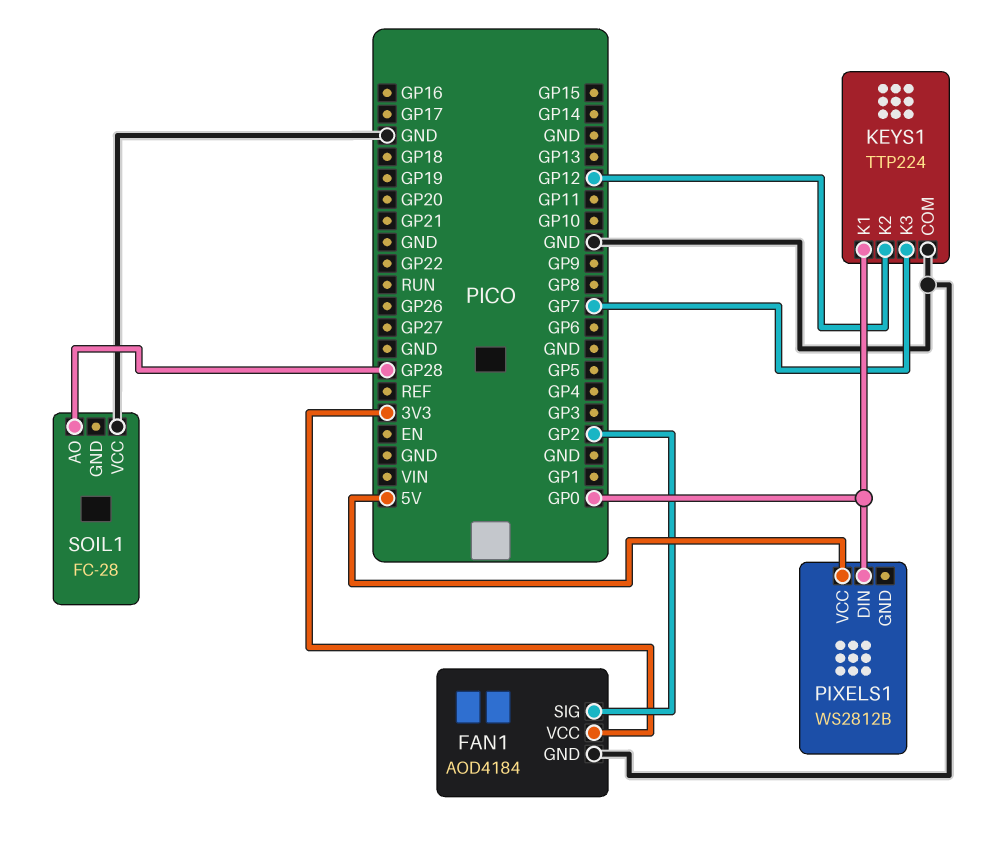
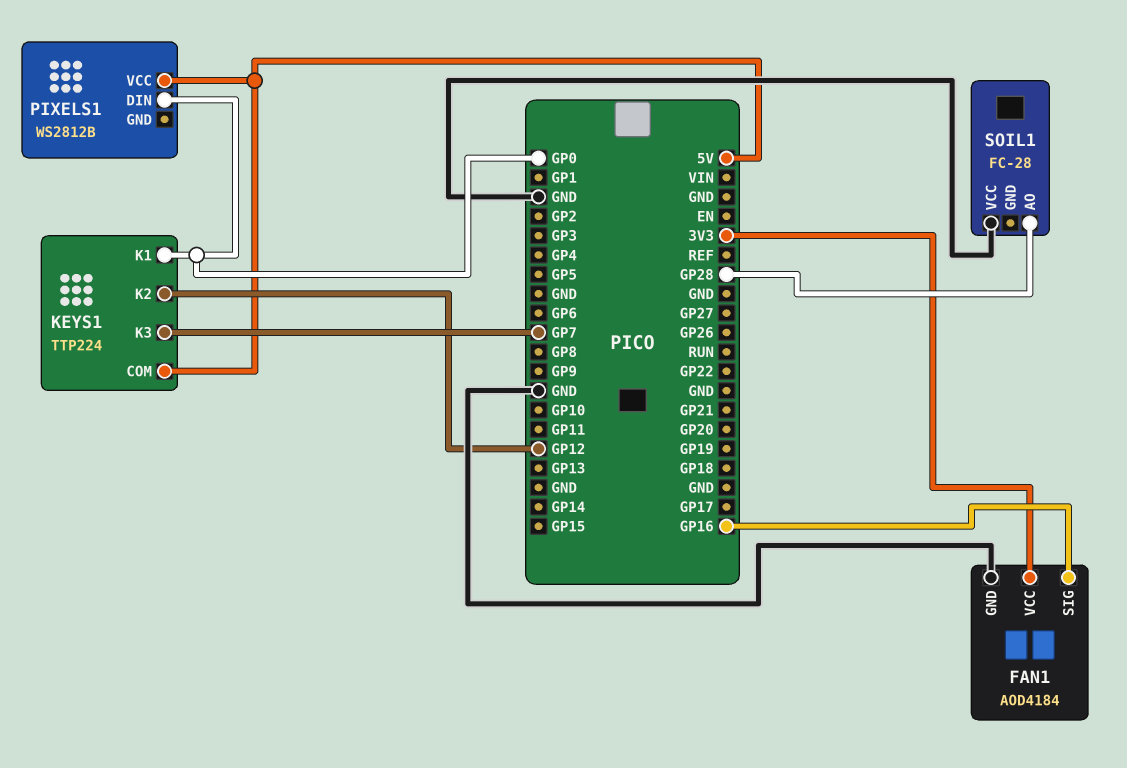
FAN1 pin SIG: GP2 -> GP16
KEYS1 pin COM: GND -> 5V

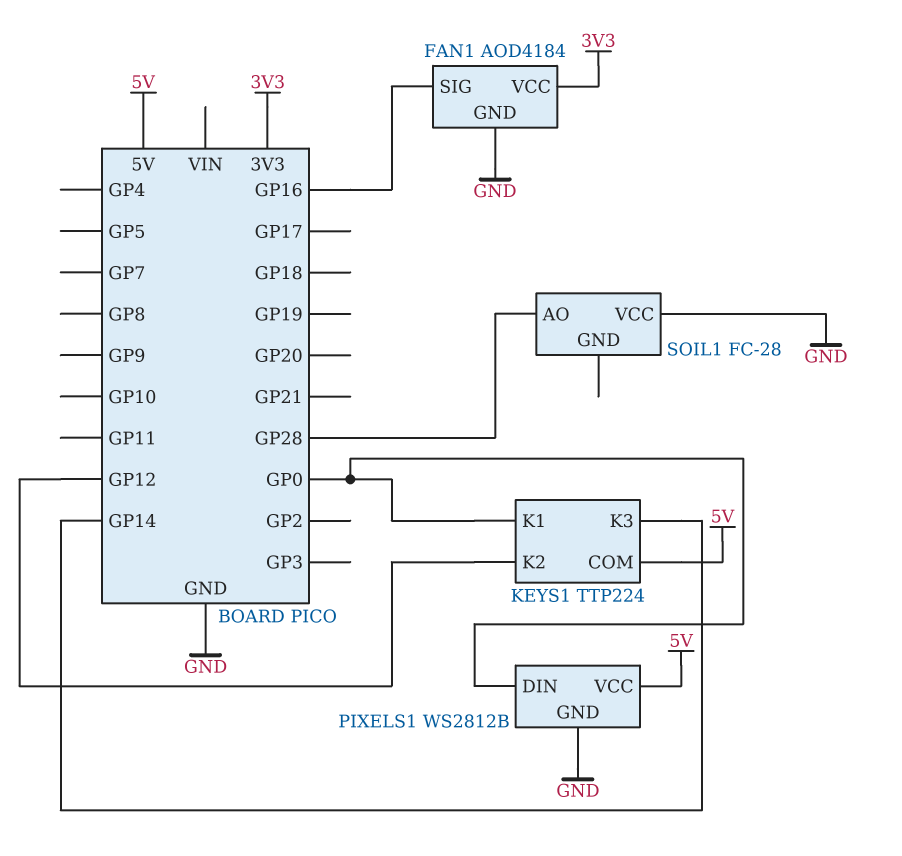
KEYS1 pin K3: GP7 -> GP14
PIXELS1 pin GND: none -> GND

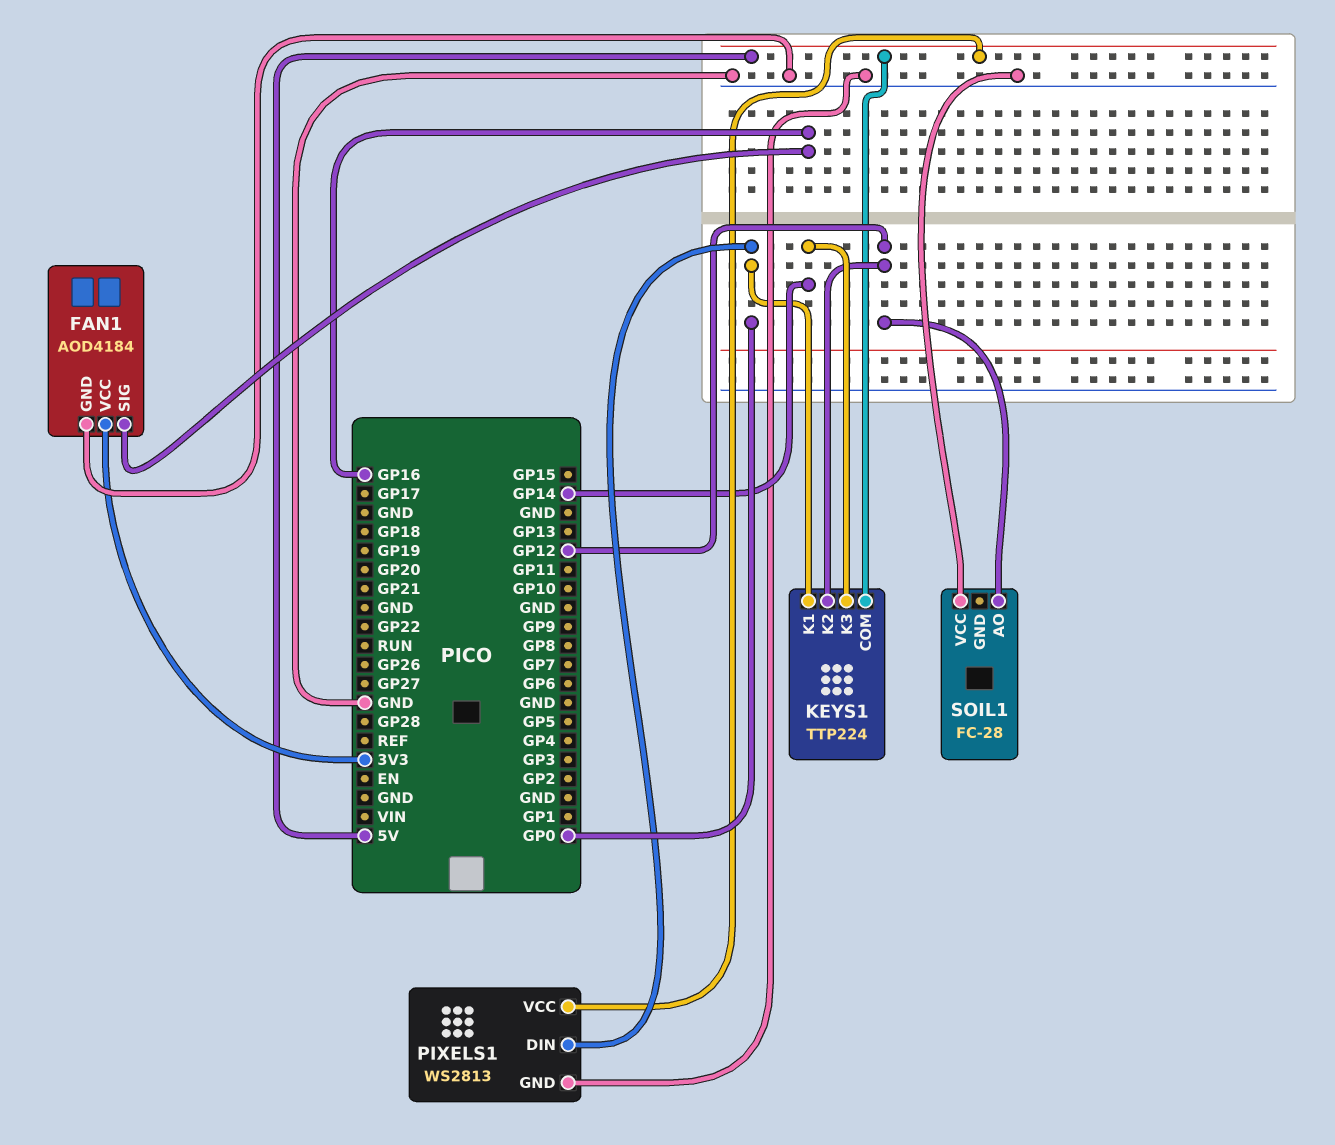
PIXELS1: WS2812B -> WS2813
SOIL1 pin AO: GP28 -> GP12

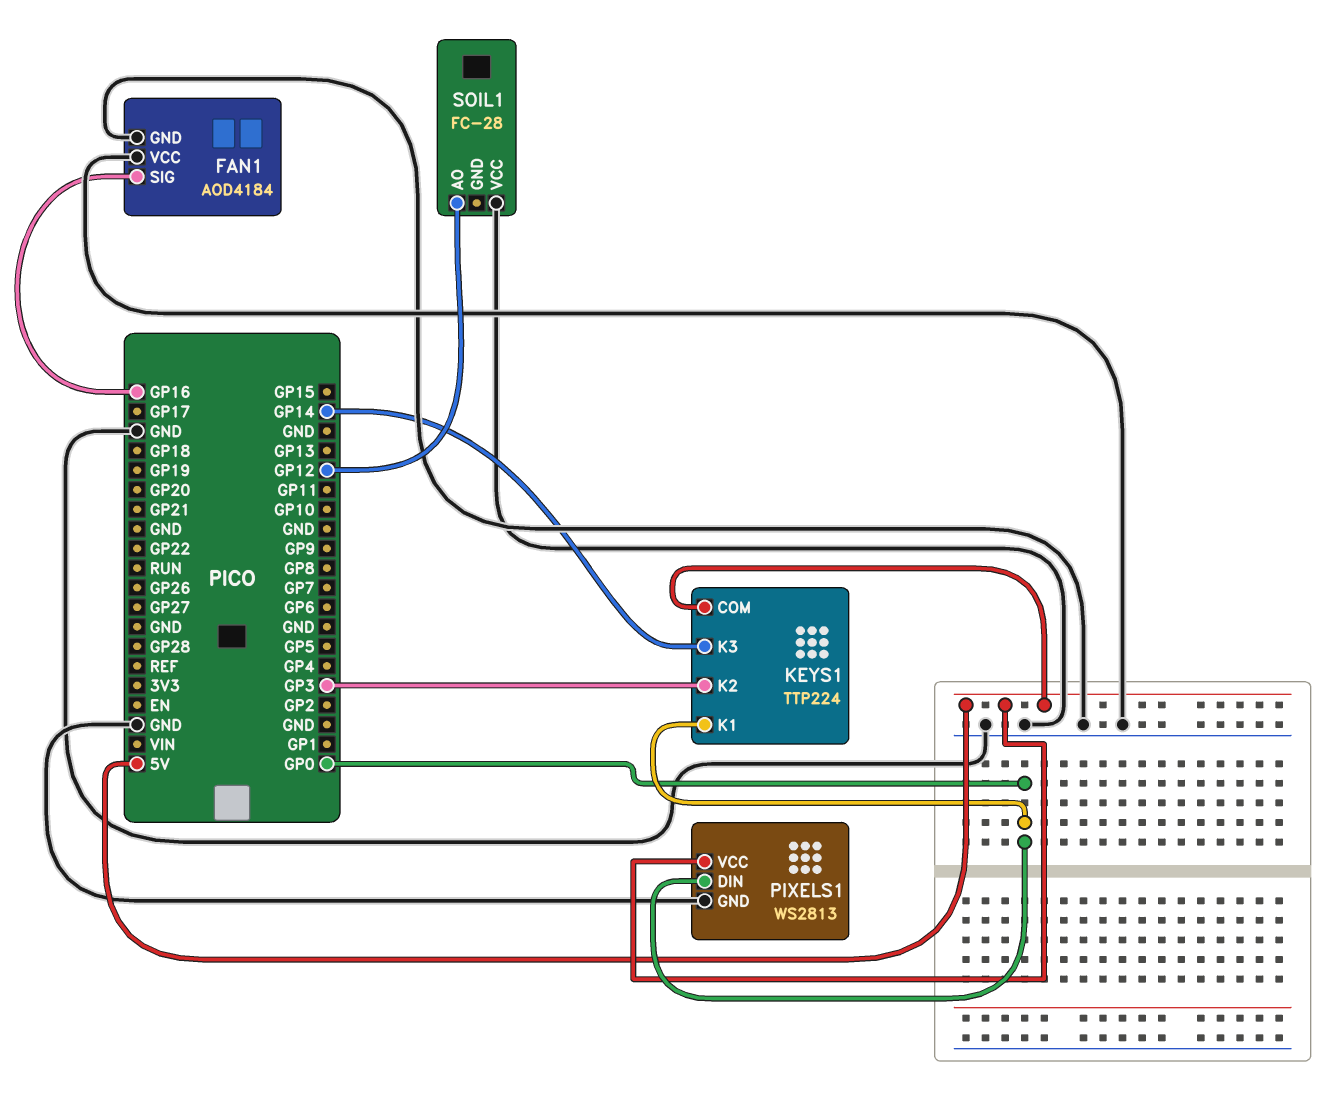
FAN1 pin VCC: 3V3 -> GND
KEYS1 pin K2: GP12 -> GP3

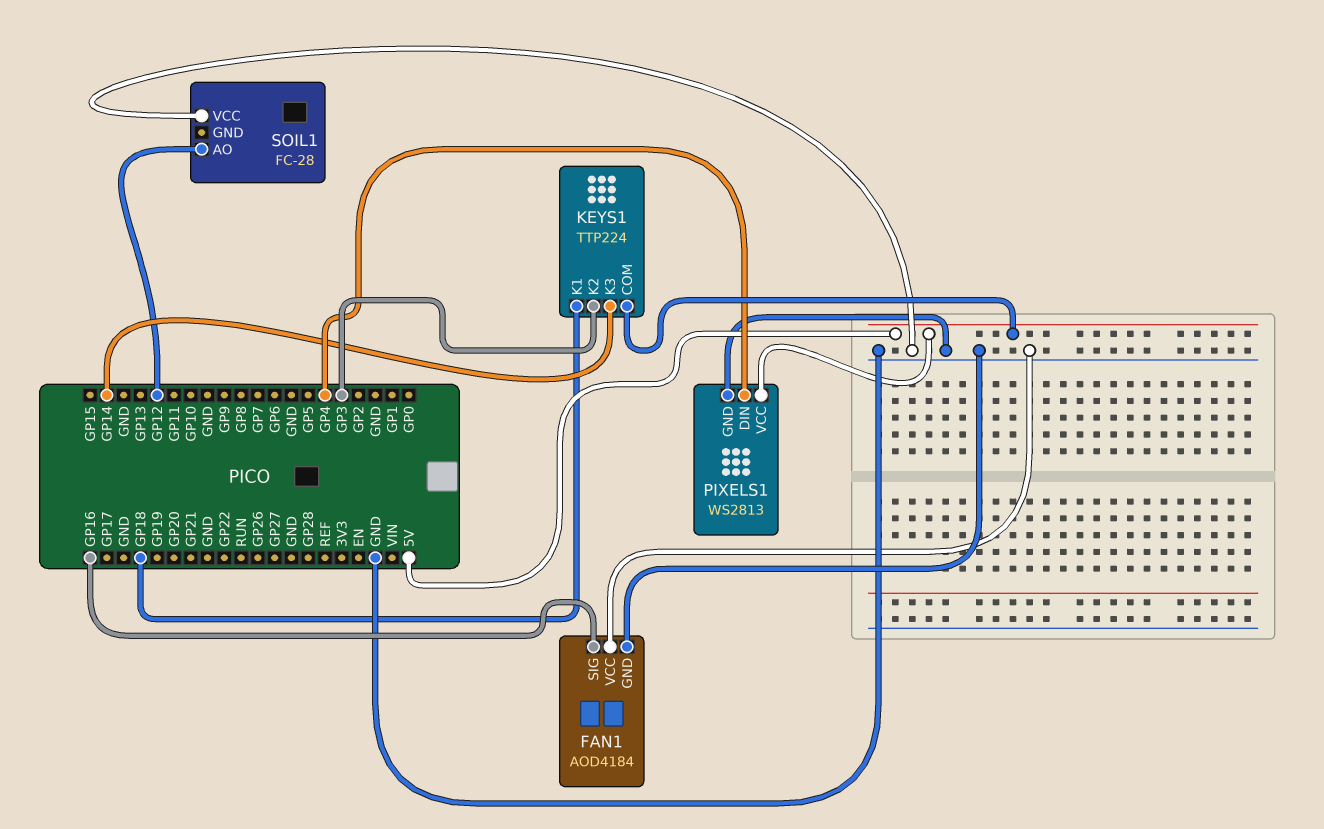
KEYS1 pin K1: GP0 -> GP18
PIXELS1 pin DIN: GP0 -> GP4

